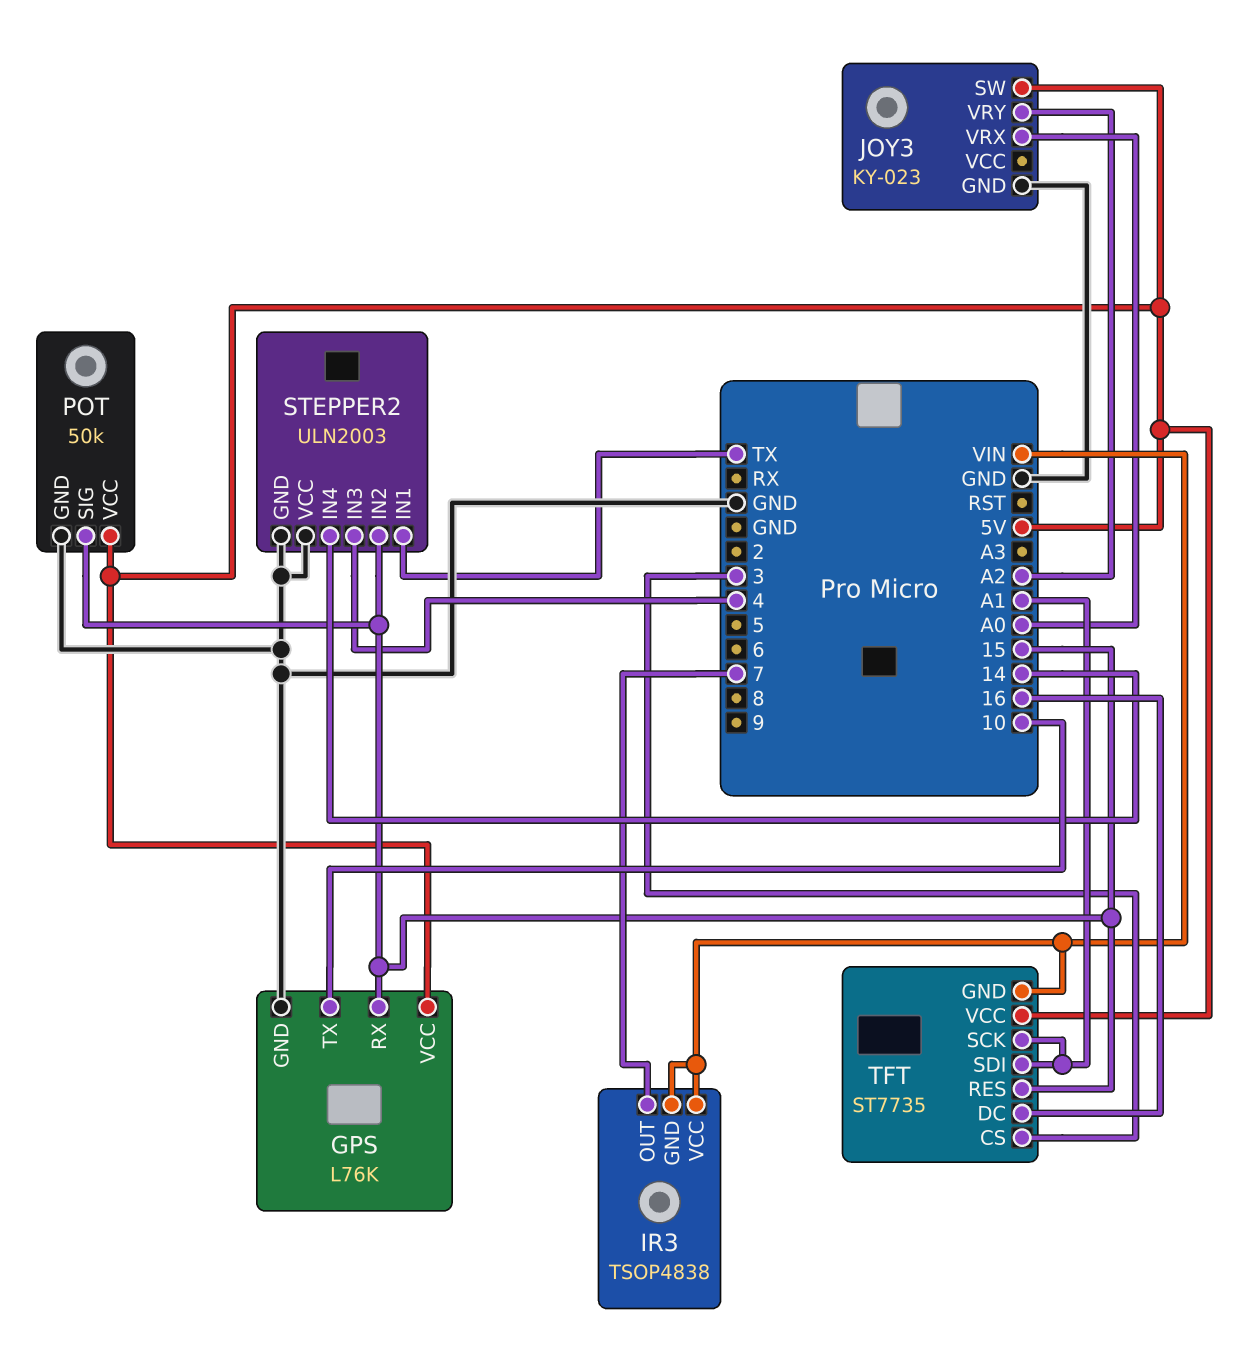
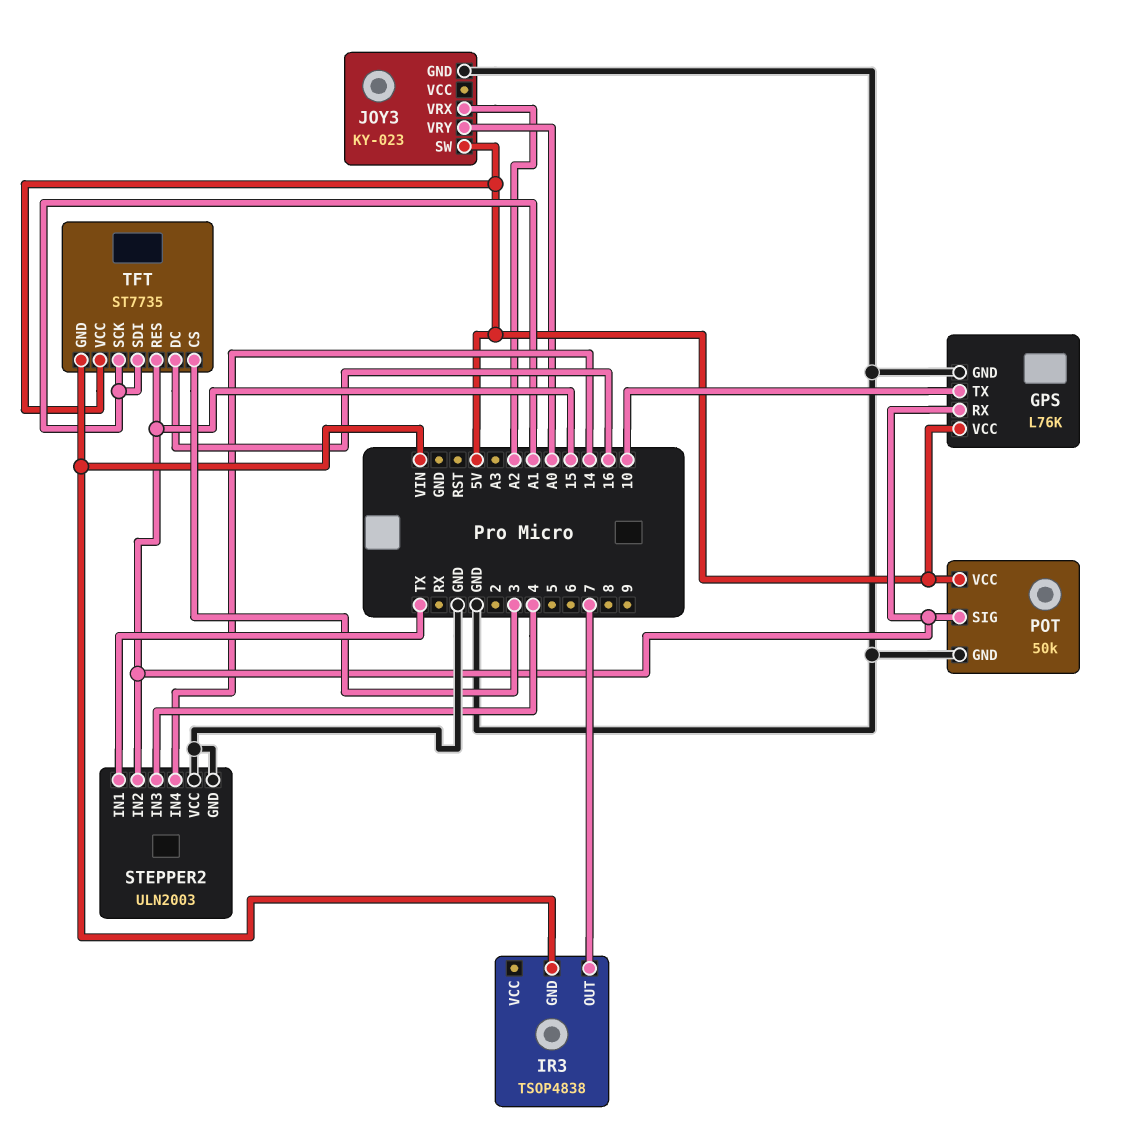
IR3 pin VCC: VIN -> none
JOY3 pin VRX: A0 -> A2
JOY3 pin VRY: A2 -> A0

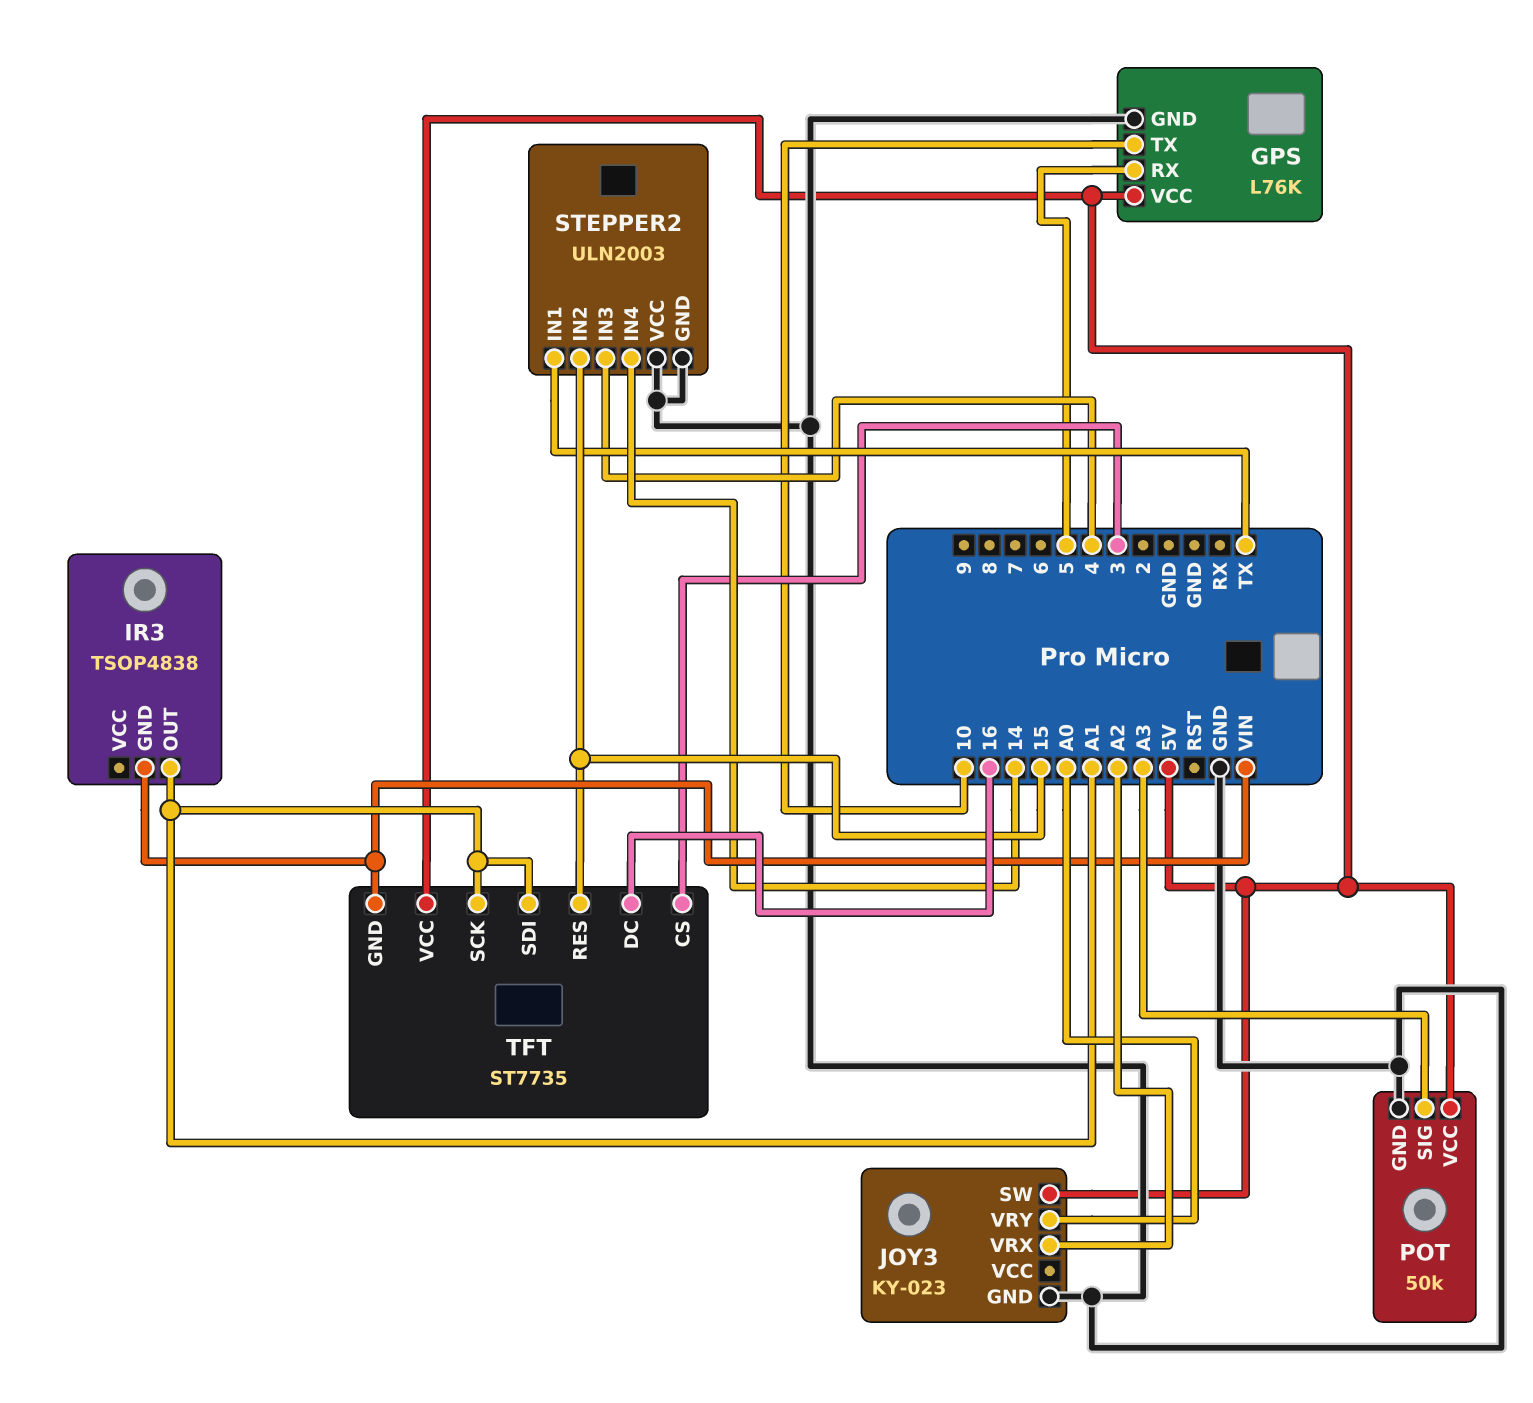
GPS pin RX: 15 -> 5
IR3 pin OUT: 7 -> A1
POT pin SIG: 15 -> A3

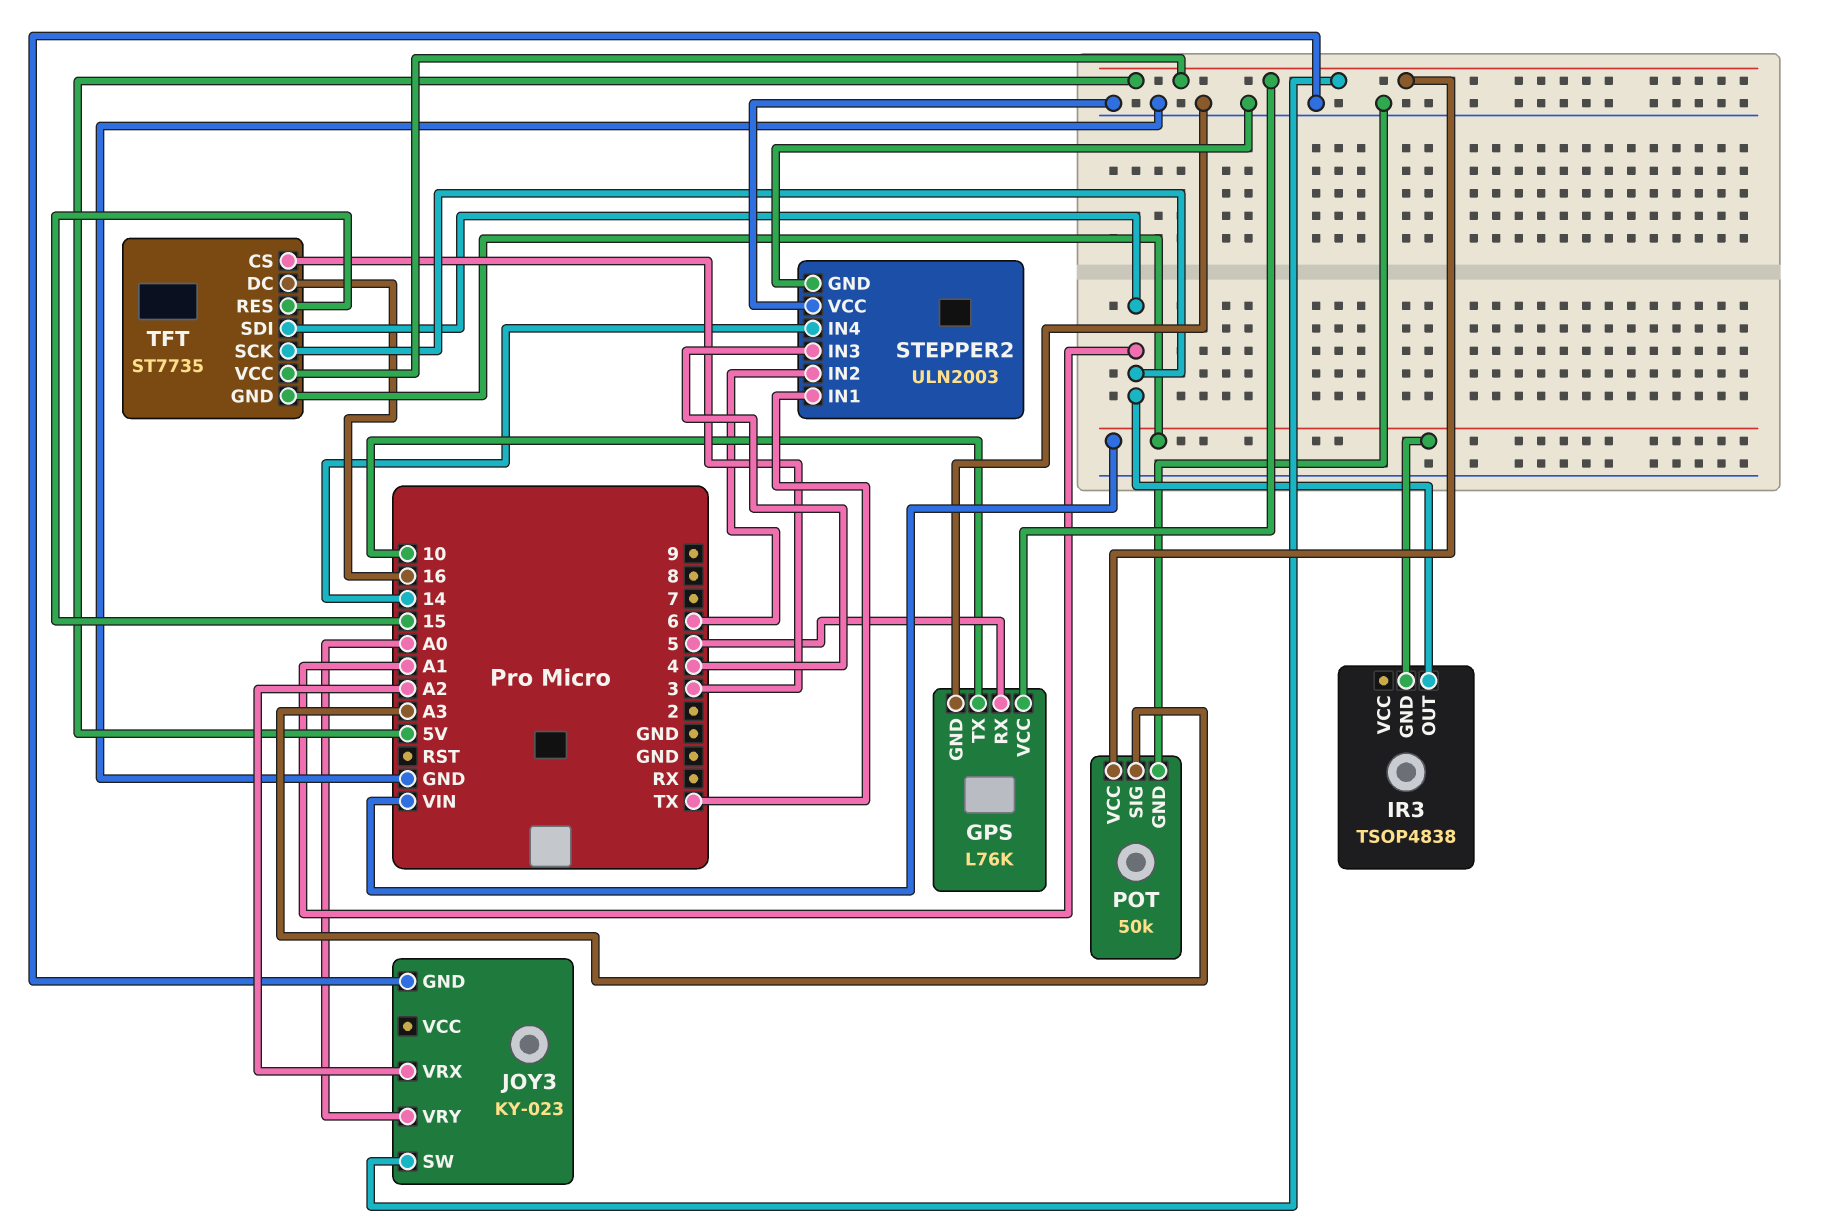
STEPPER2 pin IN2: 15 -> 6

